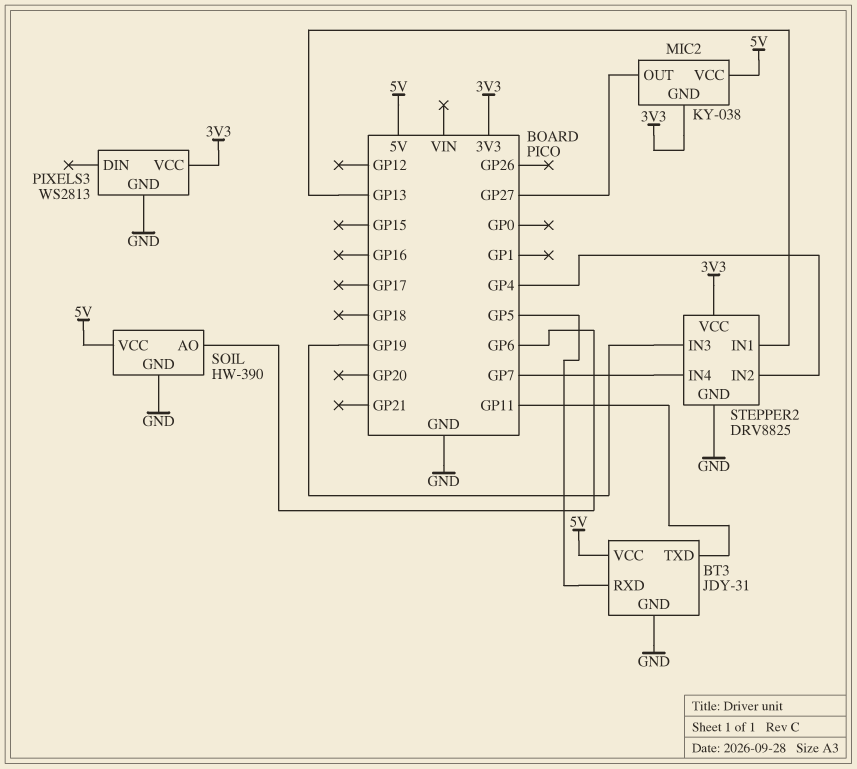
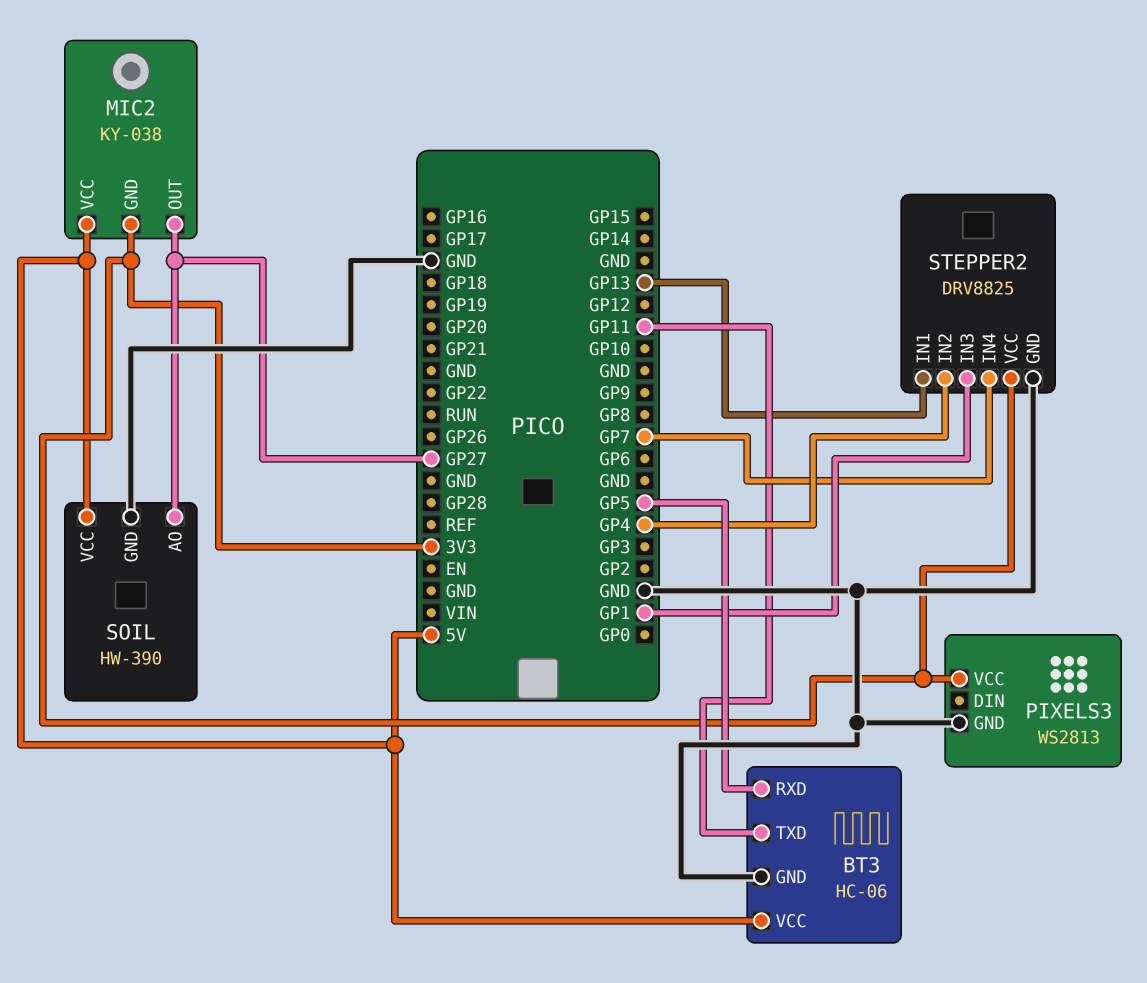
BT3: JDY-31 -> HC-06
SOIL pin AO: GP6 -> GP27
STEPPER2 pin IN3: GP19 -> GP1

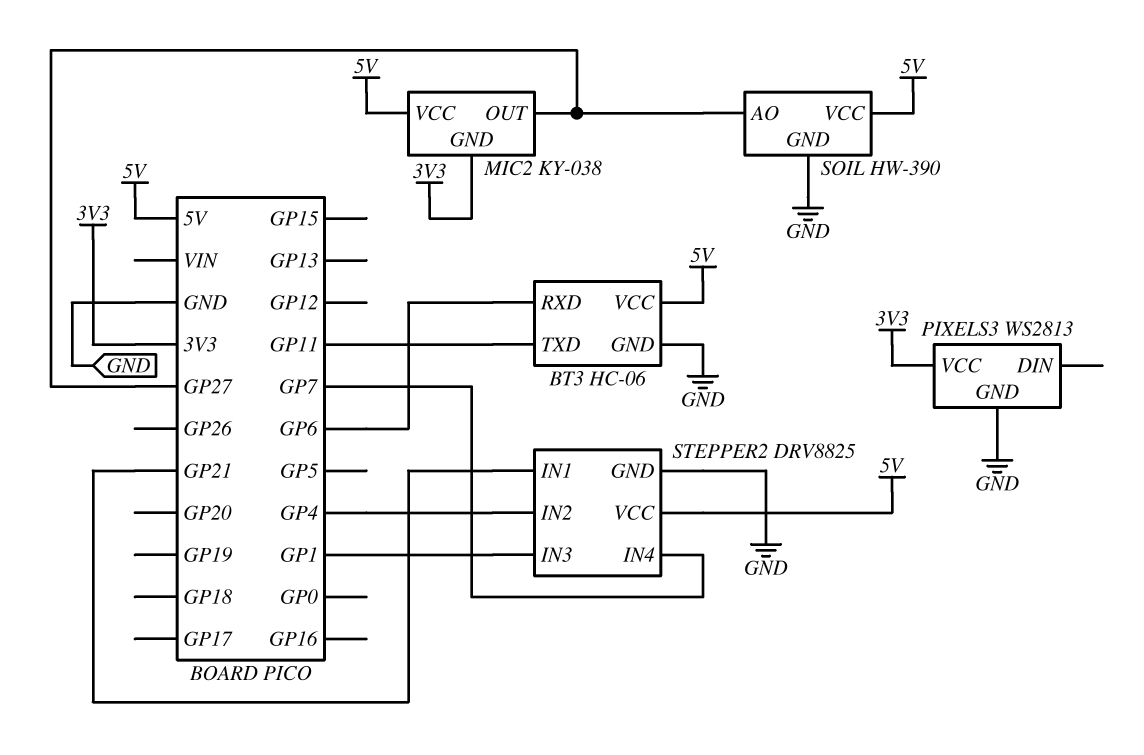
BT3 pin RXD: GP5 -> GP6
STEPPER2 pin IN1: GP13 -> GP21
STEPPER2 pin VCC: 3V3 -> 5V

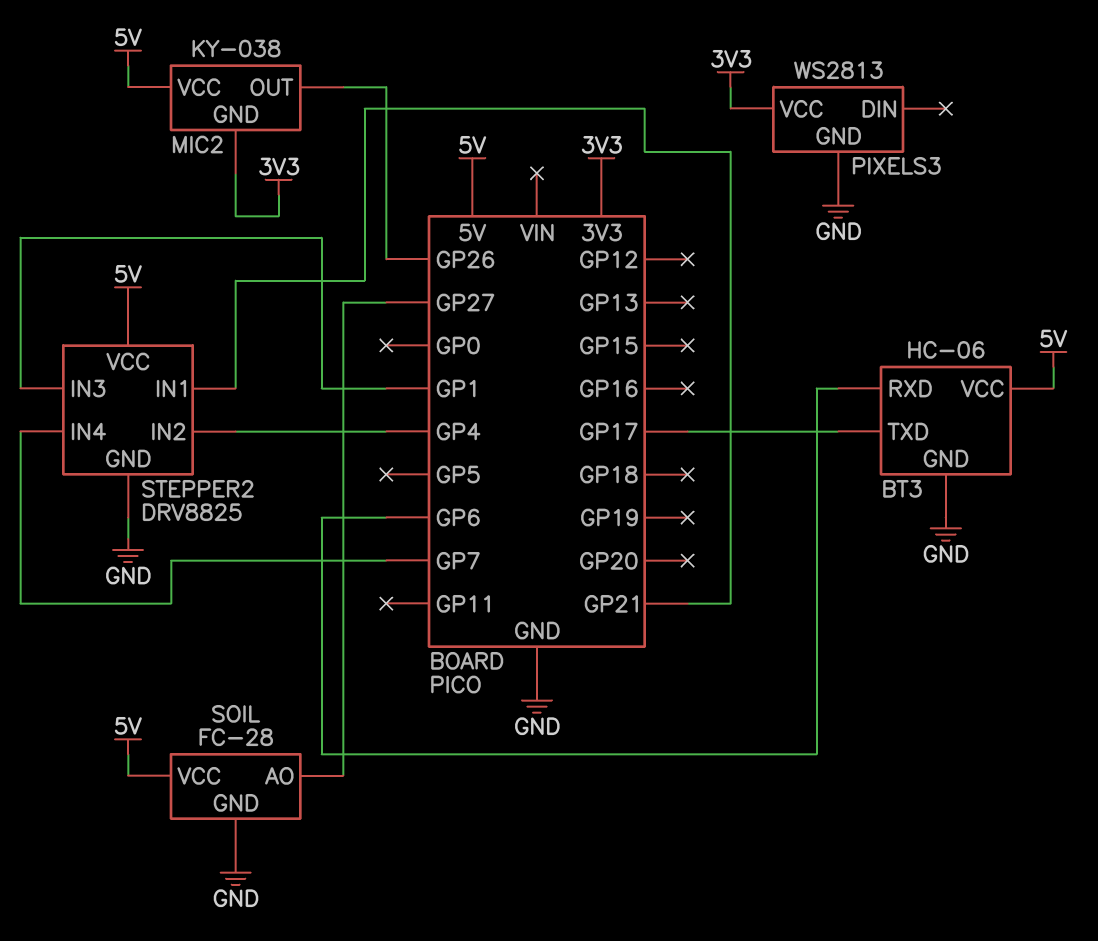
BT3 pin TXD: GP11 -> GP17
MIC2 pin OUT: GP27 -> GP26
SOIL: HW-390 -> FC-28

